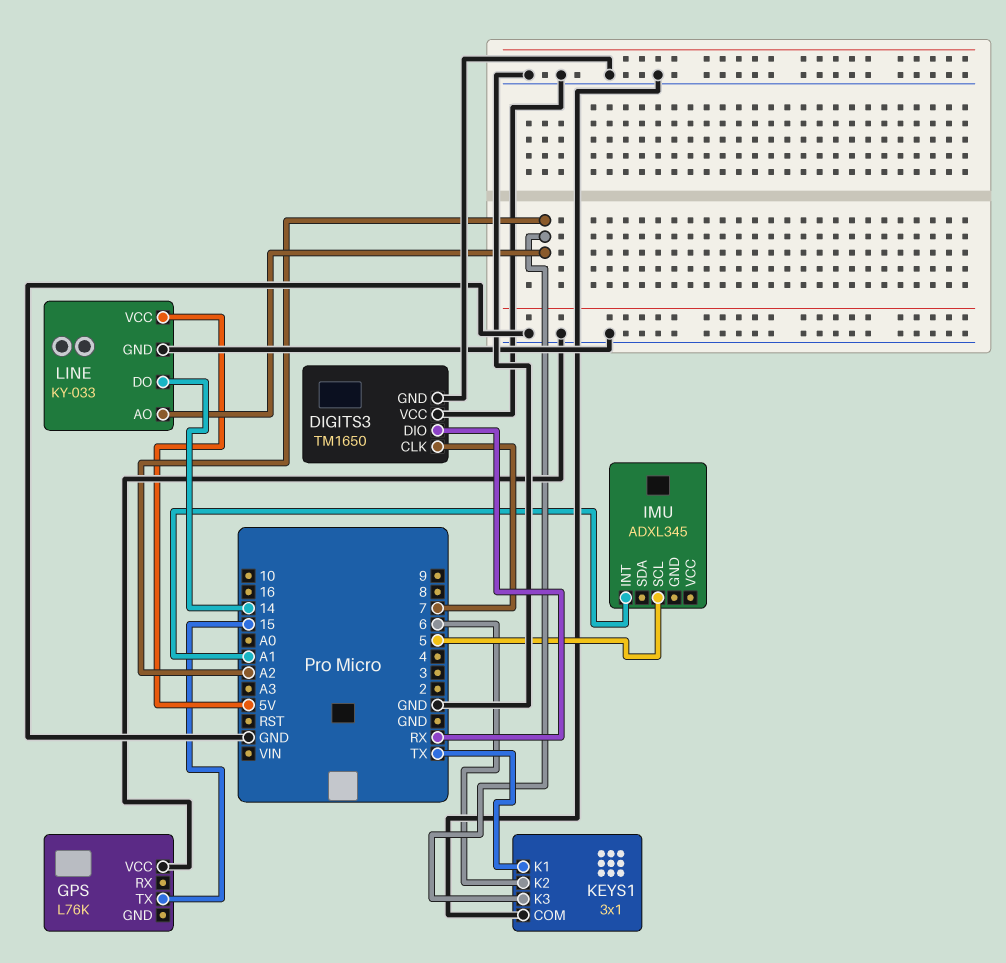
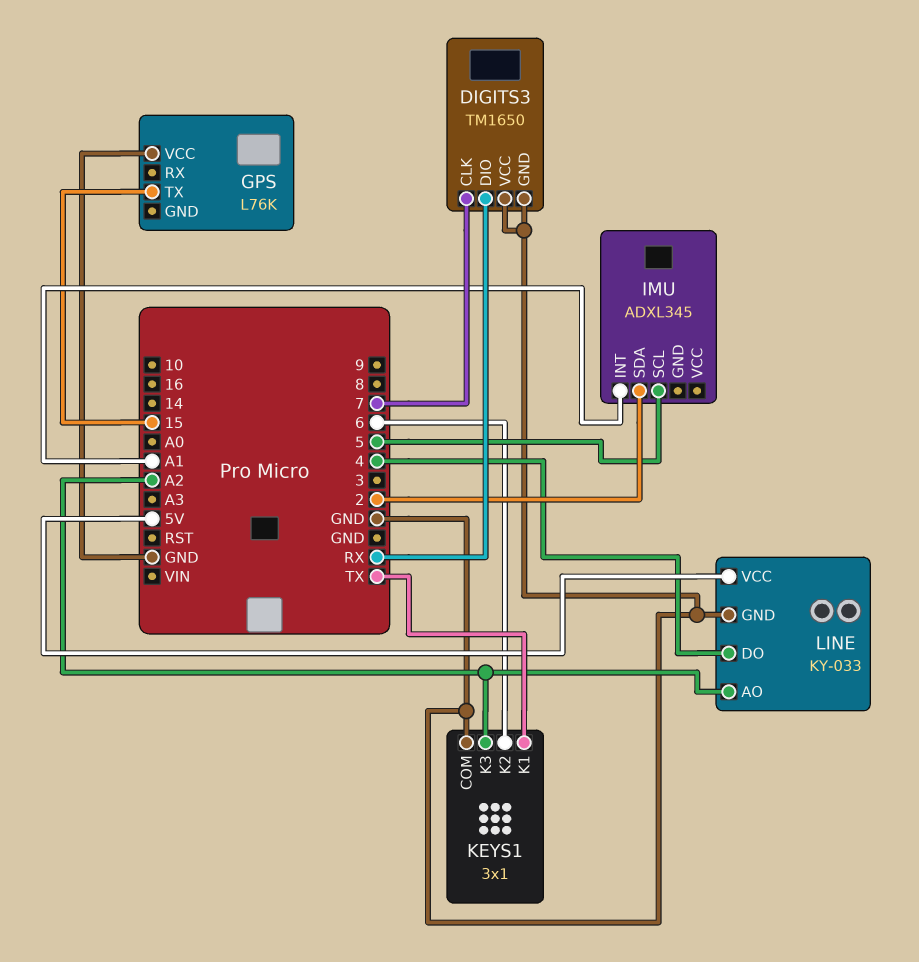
IMU pin SDA: none -> 2
LINE pin DO: 14 -> 4

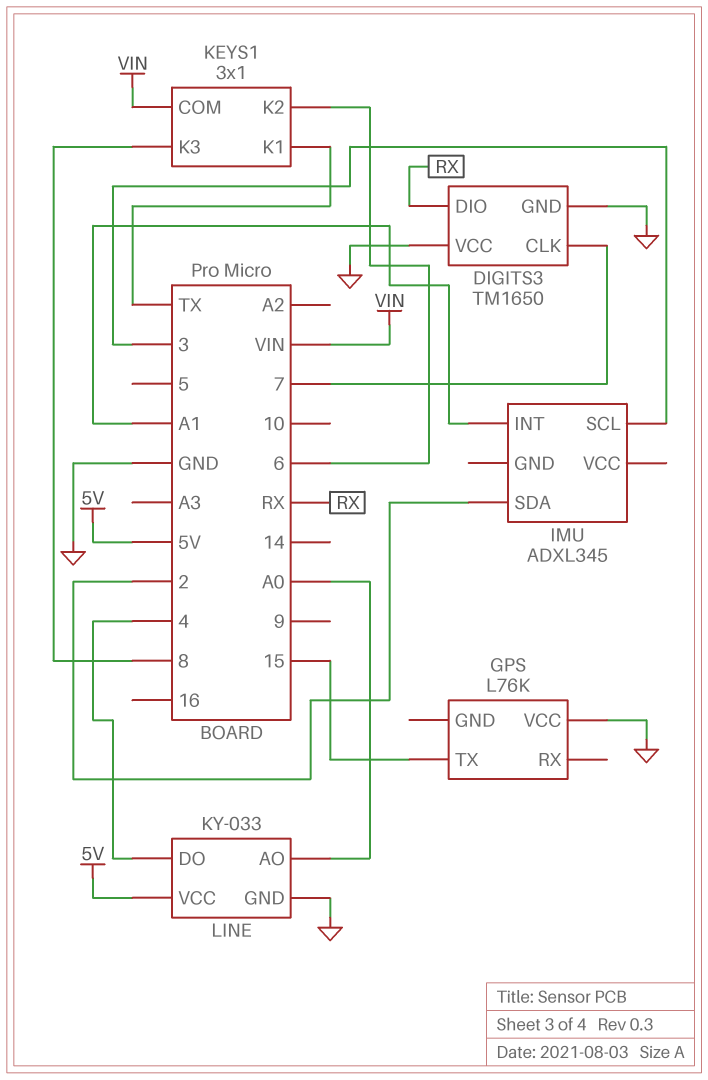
IMU pin SCL: 5 -> 3
KEYS1 pin COM: GND -> VIN
KEYS1 pin K3: A2 -> 8
LINE pin AO: A2 -> A0

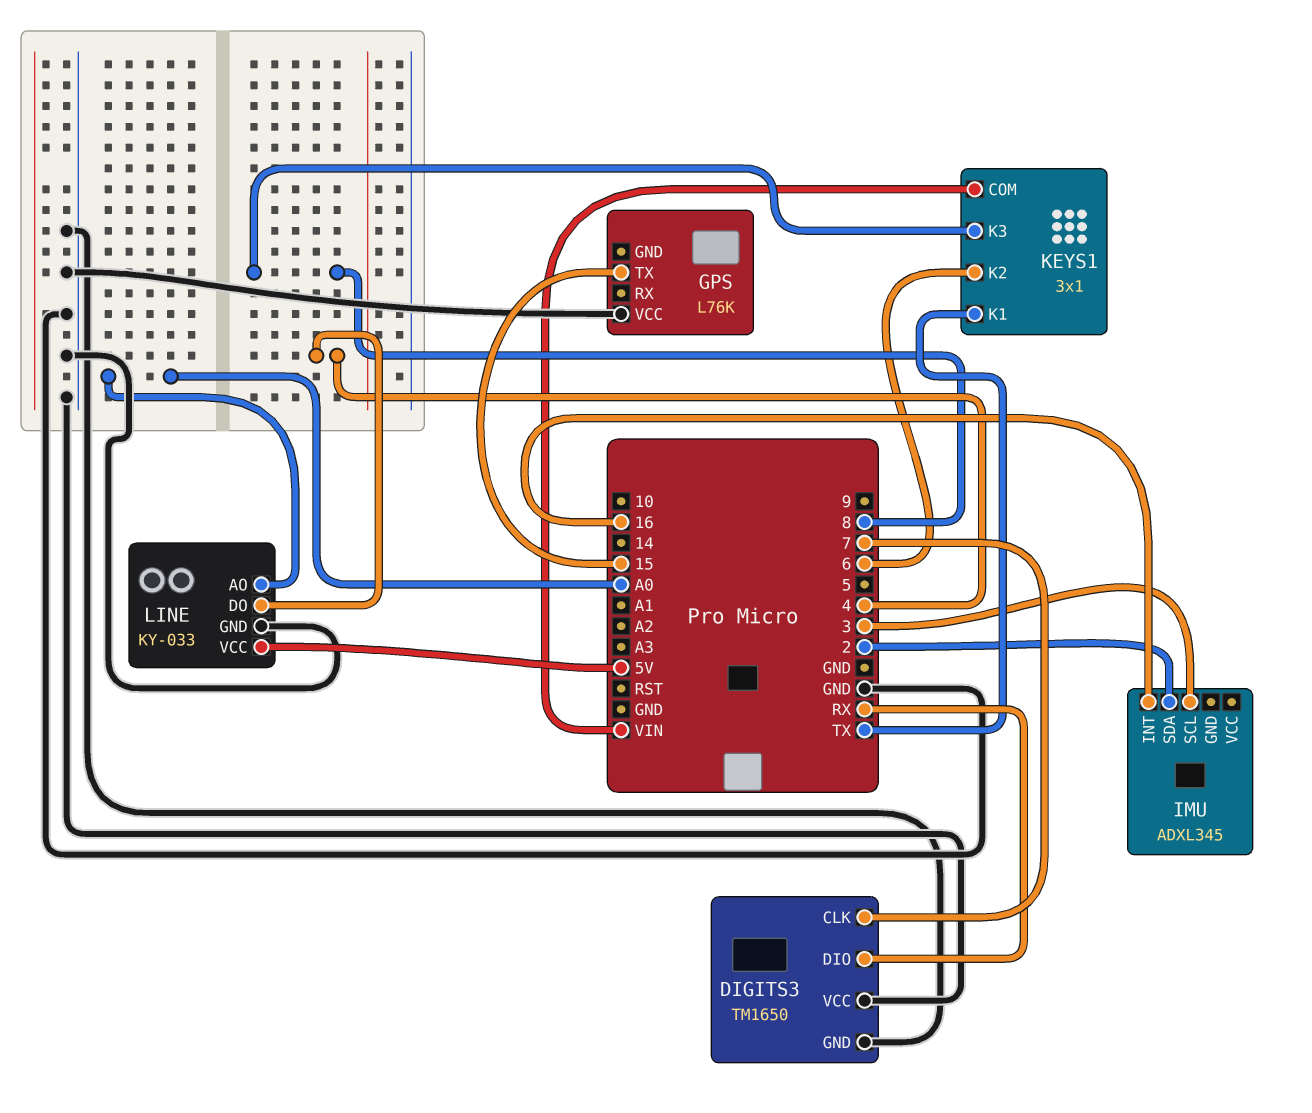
IMU pin INT: A1 -> 16

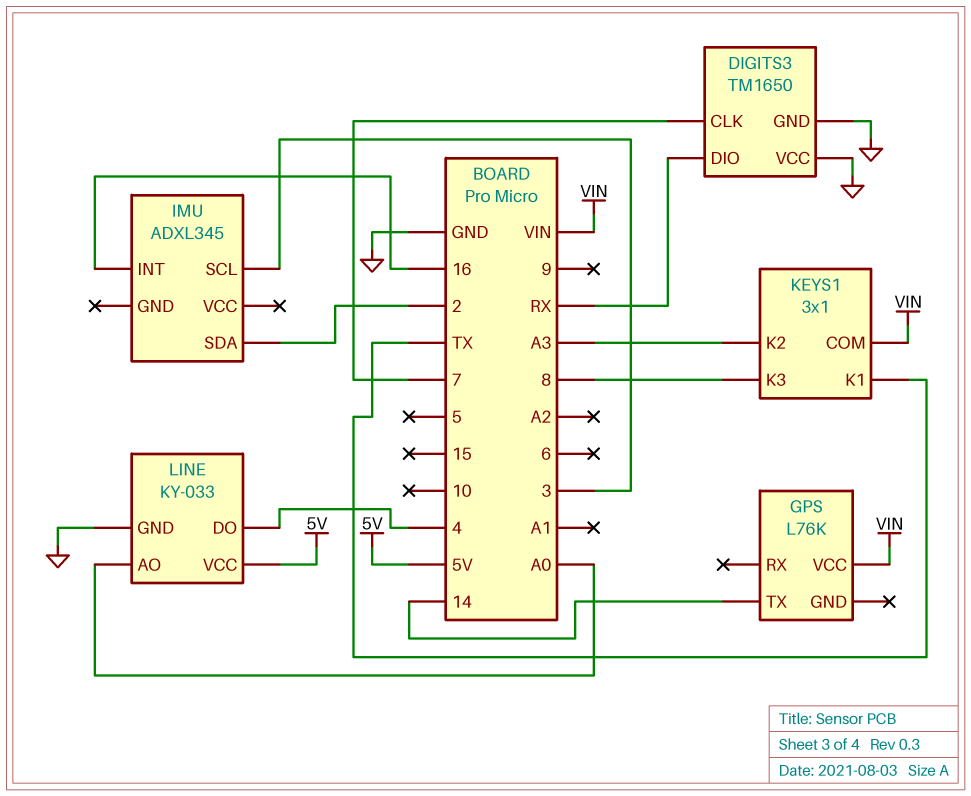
GPS pin TX: 15 -> 14
GPS pin VCC: GND -> VIN
KEYS1 pin K2: 6 -> A3

